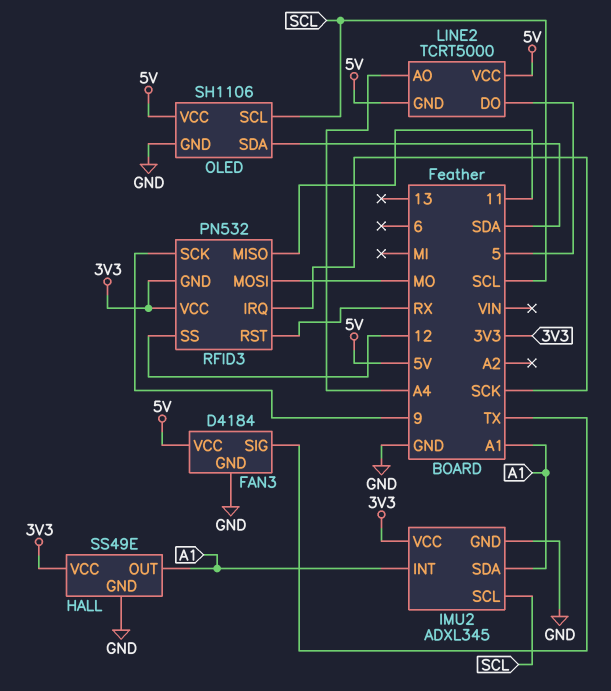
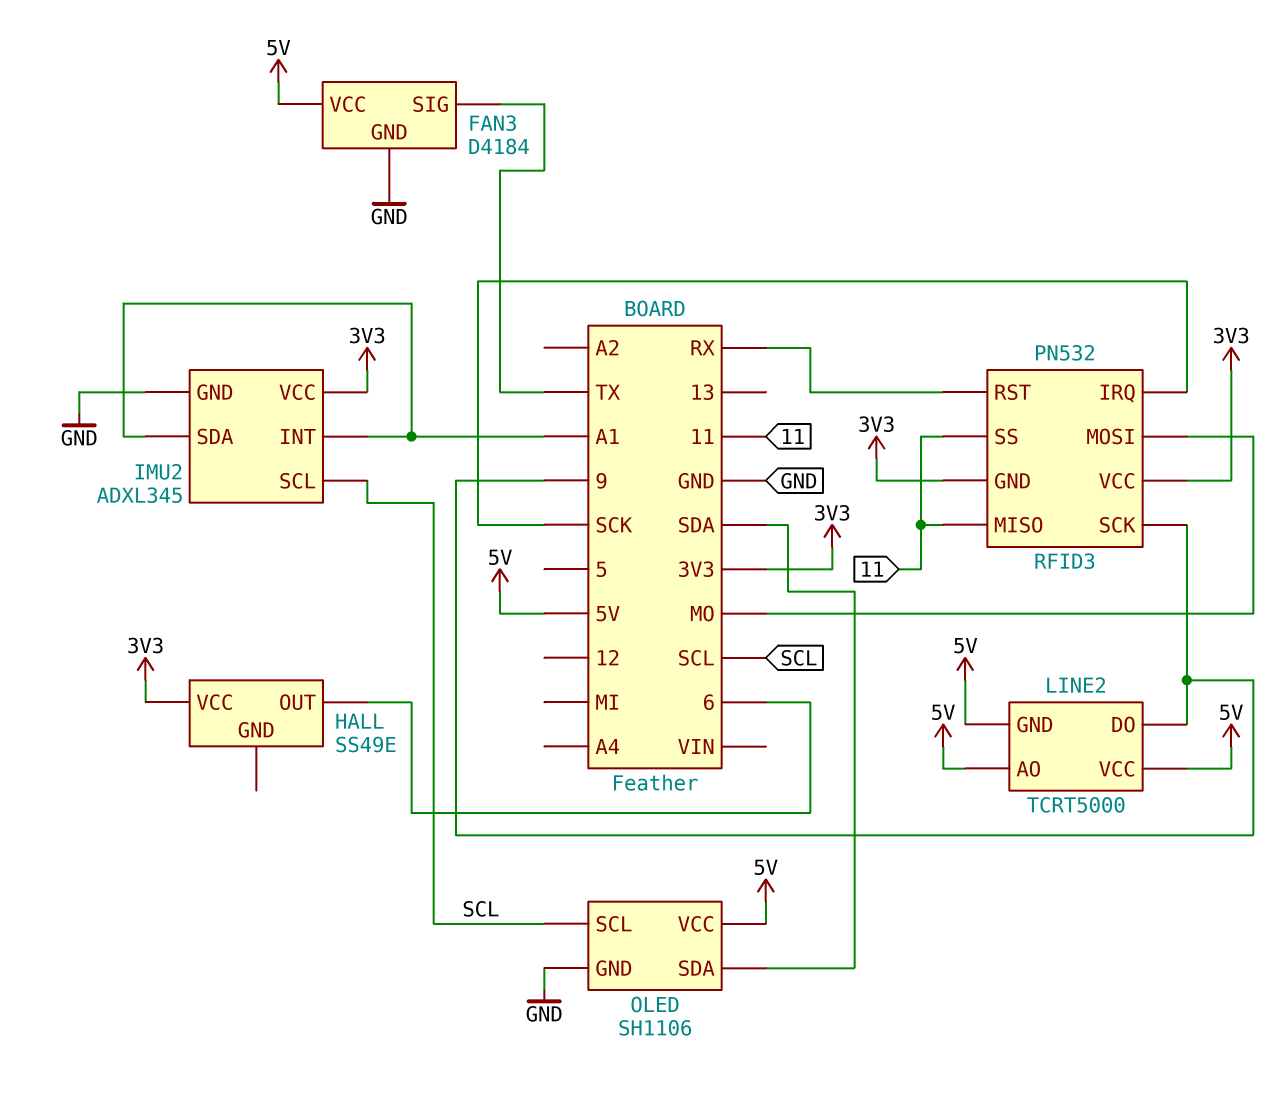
HALL pin GND: GND -> none
HALL pin OUT: A1 -> 6
LINE2 pin AO: A4 -> 5V
LINE2 pin DO: 5 -> 9
RFID3 pin SS: 12 -> 11

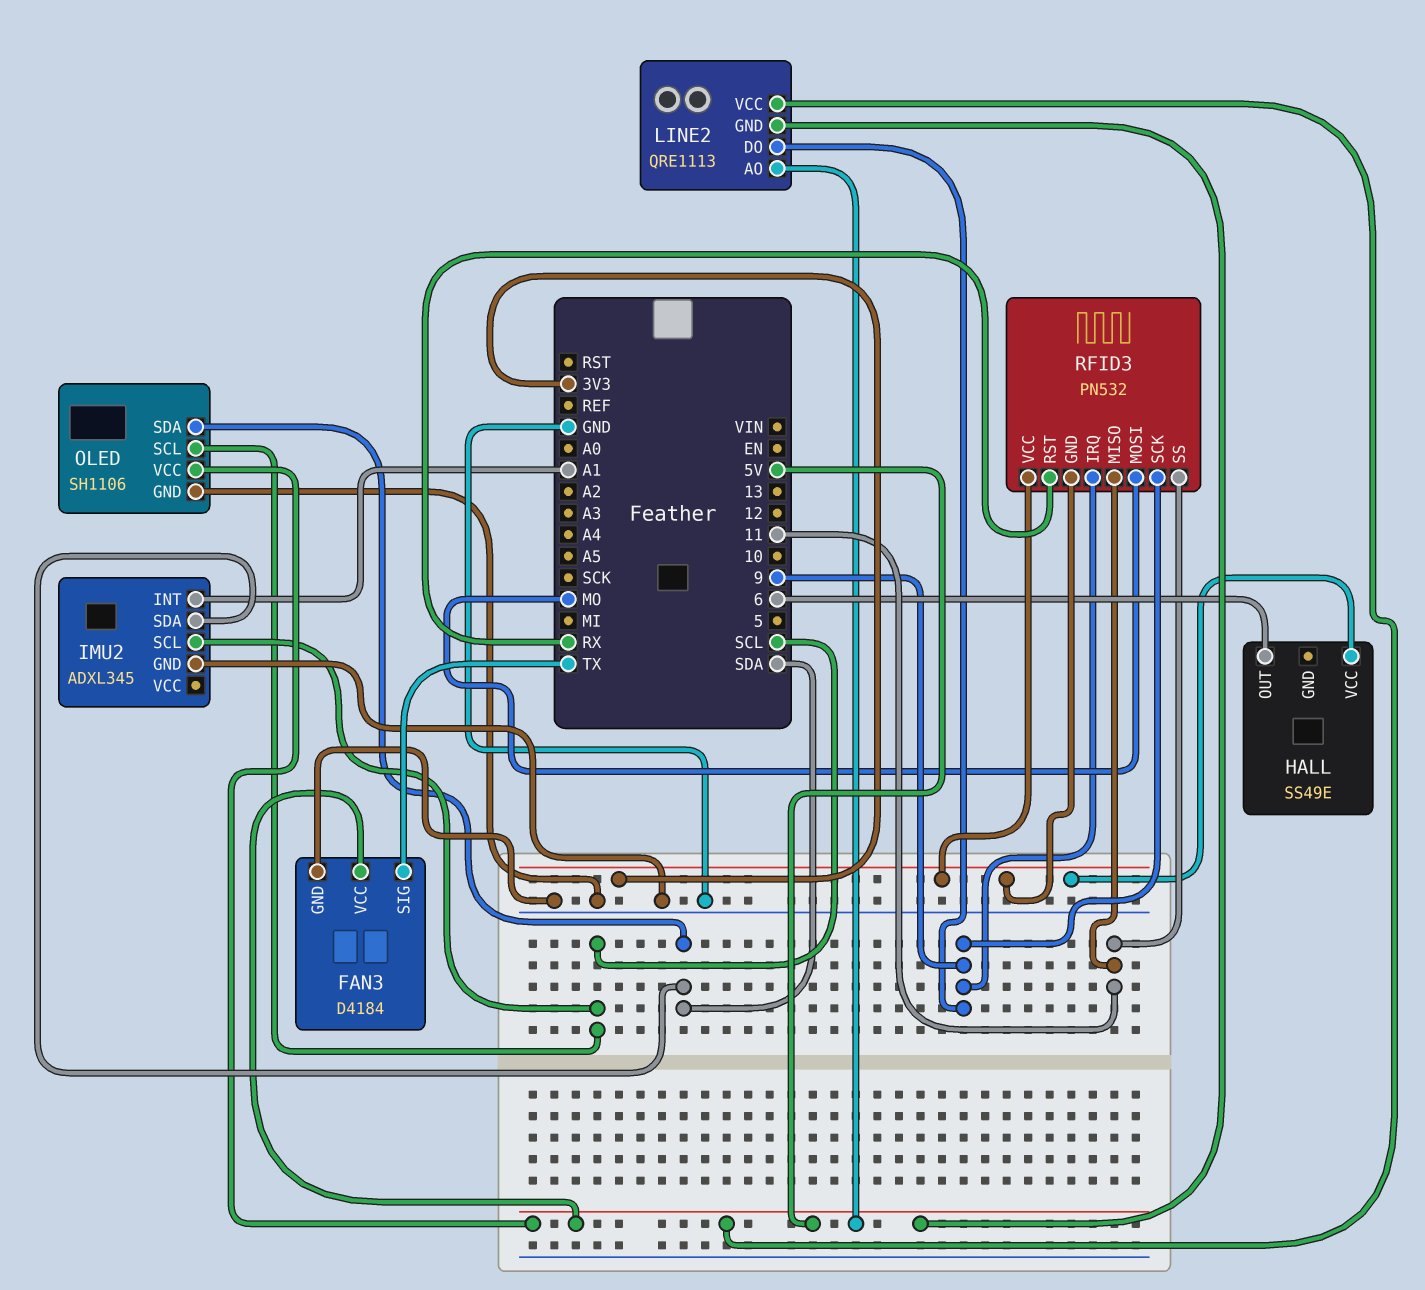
IMU2 pin SDA: A1 -> SDA
IMU2 pin VCC: 3V3 -> none
LINE2: TCRT5000 -> QRE1113
RFID3 pin IRQ: SCK -> 9

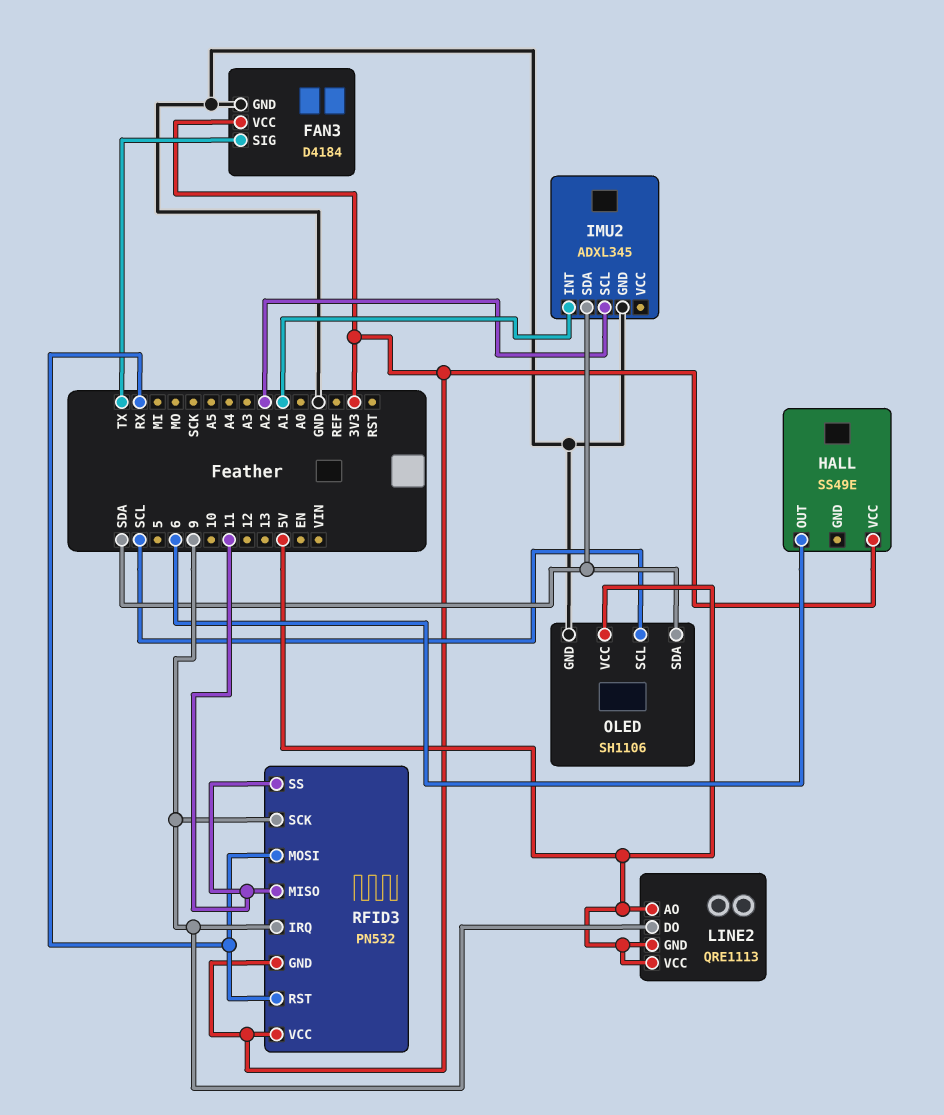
FAN3 pin VCC: 5V -> 3V3
IMU2 pin SCL: SCL -> A2
RFID3 pin MOSI: MO -> RX

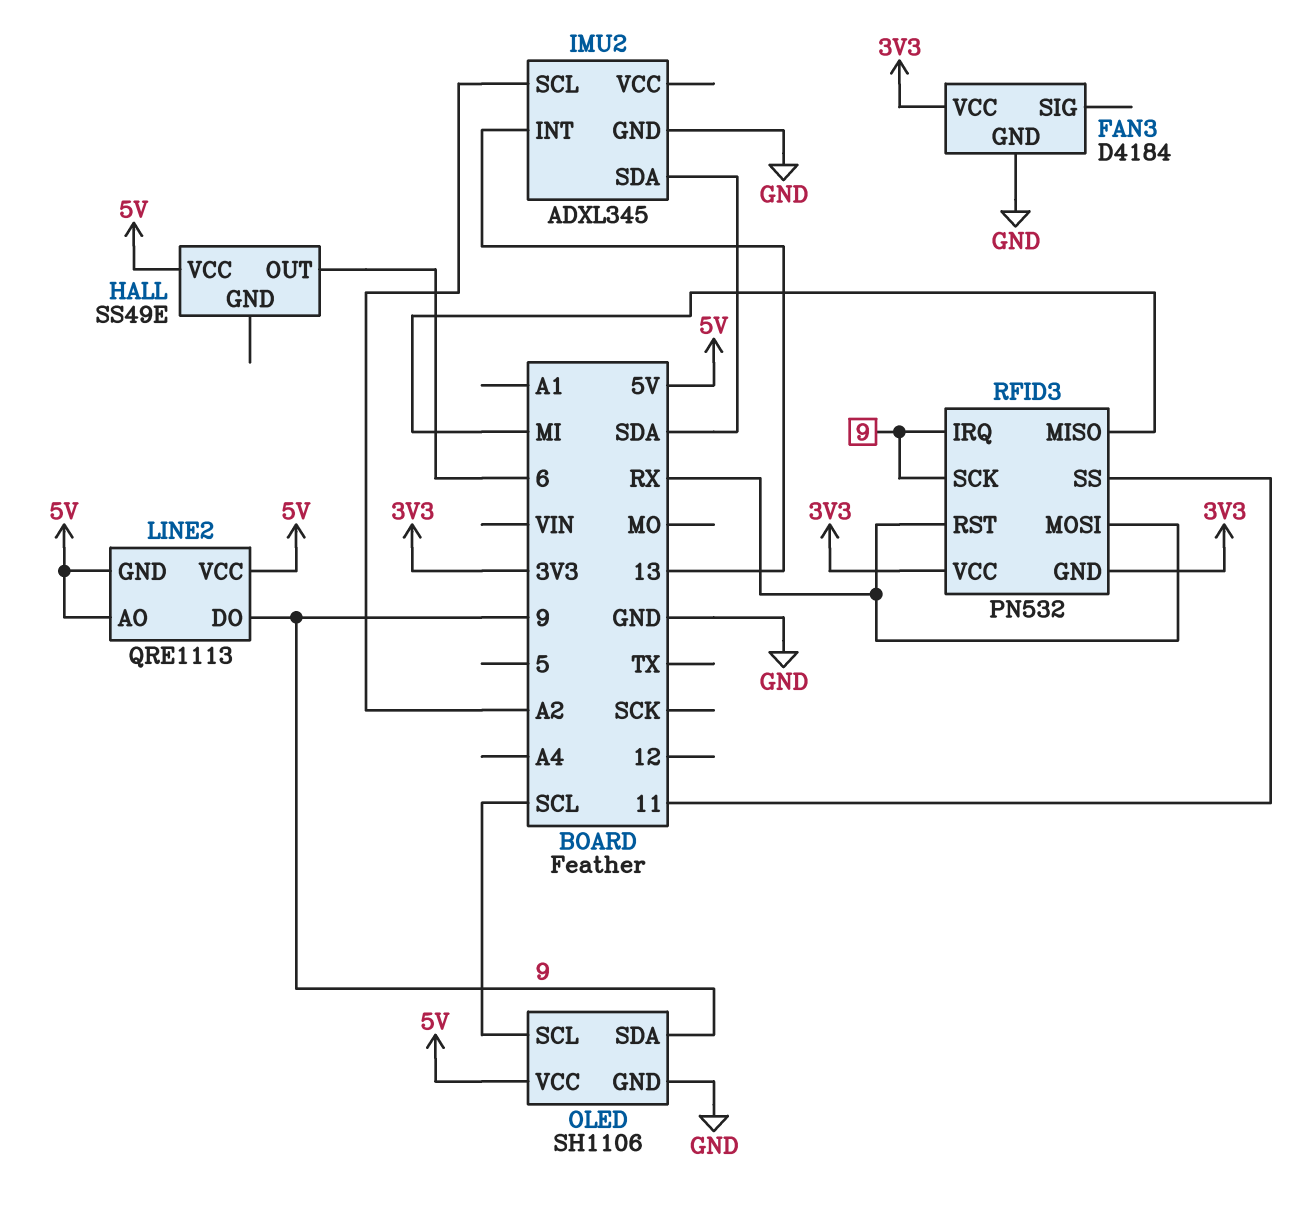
FAN3 pin SIG: TX -> none
HALL pin VCC: 3V3 -> 5V
IMU2 pin INT: A1 -> 13
OLED pin SDA: SDA -> 9
RFID3 pin MISO: 11 -> MI

